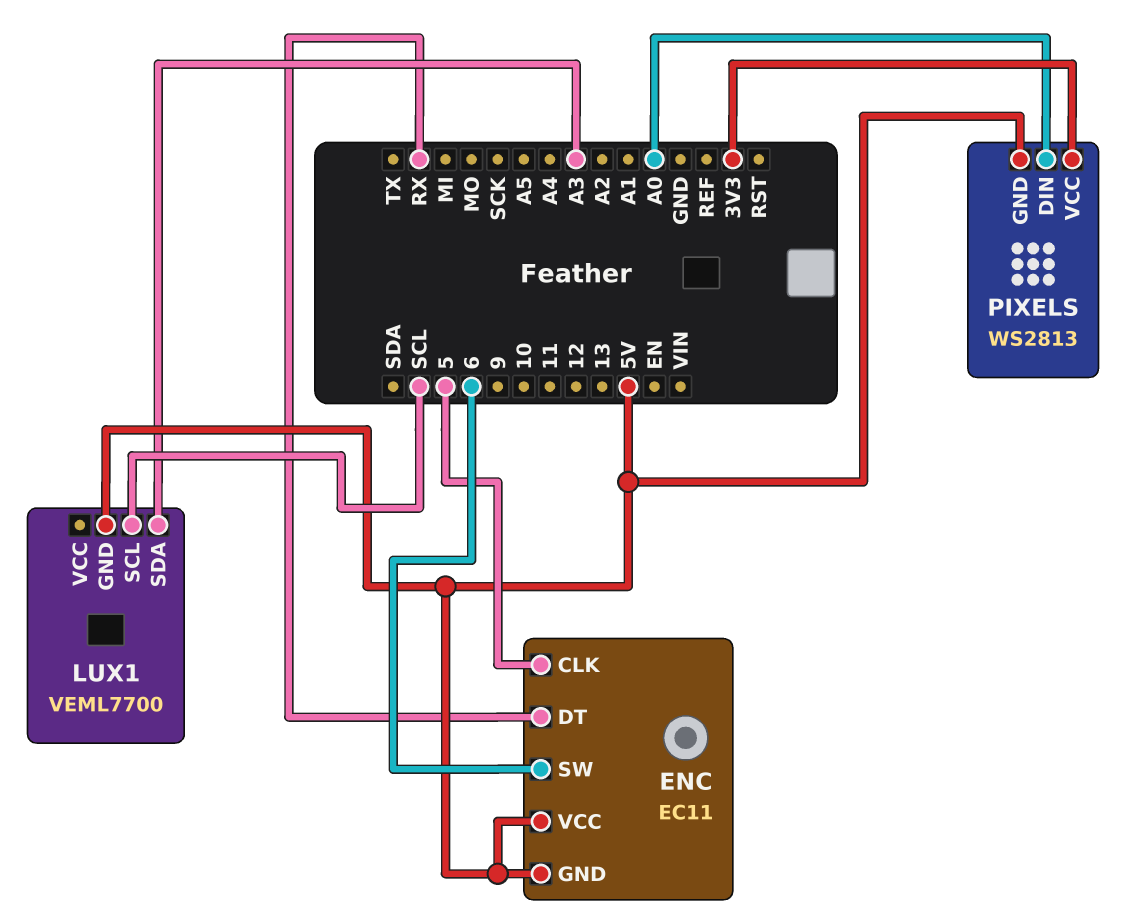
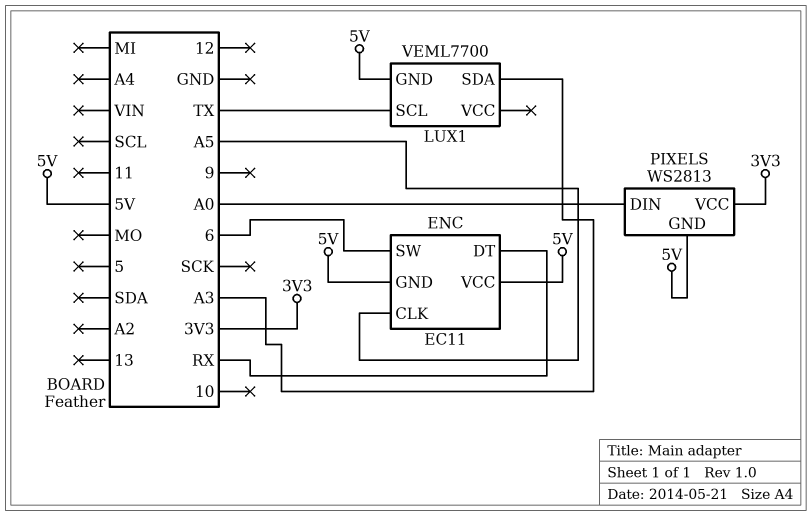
ENC pin CLK: 5 -> A5
LUX1 pin SCL: SCL -> TX

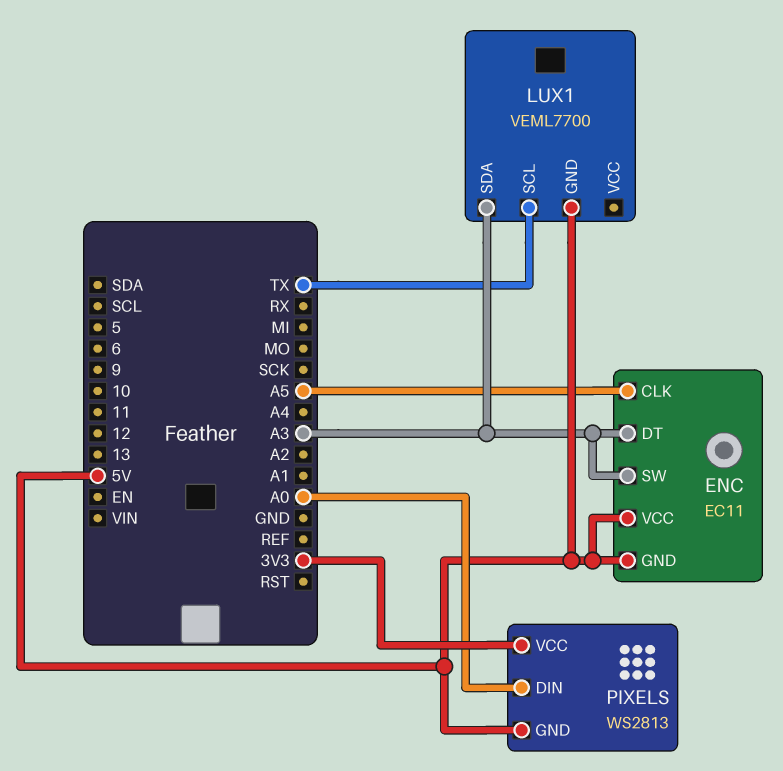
ENC pin DT: RX -> A3
ENC pin SW: 6 -> A3

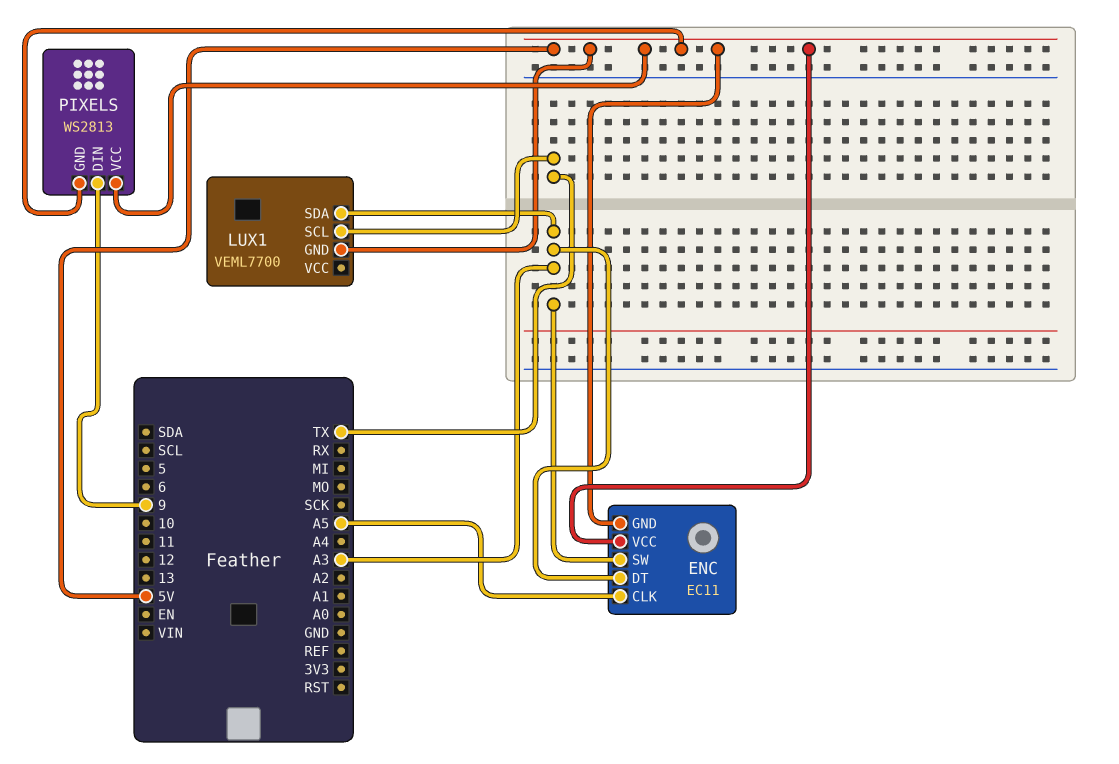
PIXELS pin DIN: A0 -> 9
PIXELS pin VCC: 3V3 -> 5V

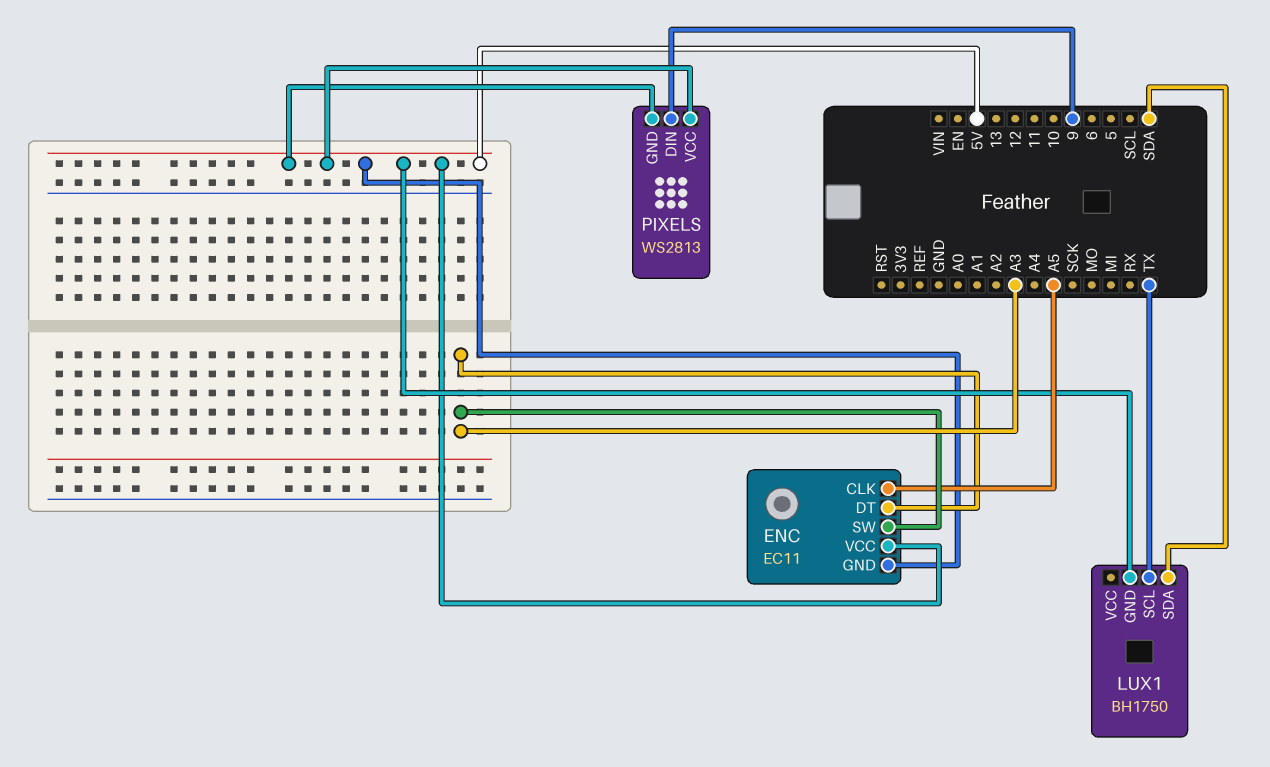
LUX1: VEML7700 -> BH1750
LUX1 pin SDA: A3 -> SDA

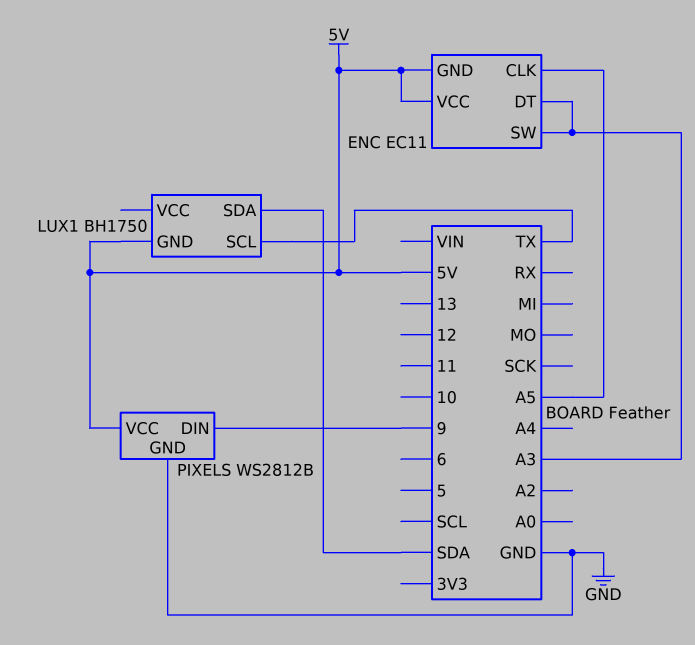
PIXELS: WS2813 -> WS2812B
PIXELS pin GND: 5V -> GND

